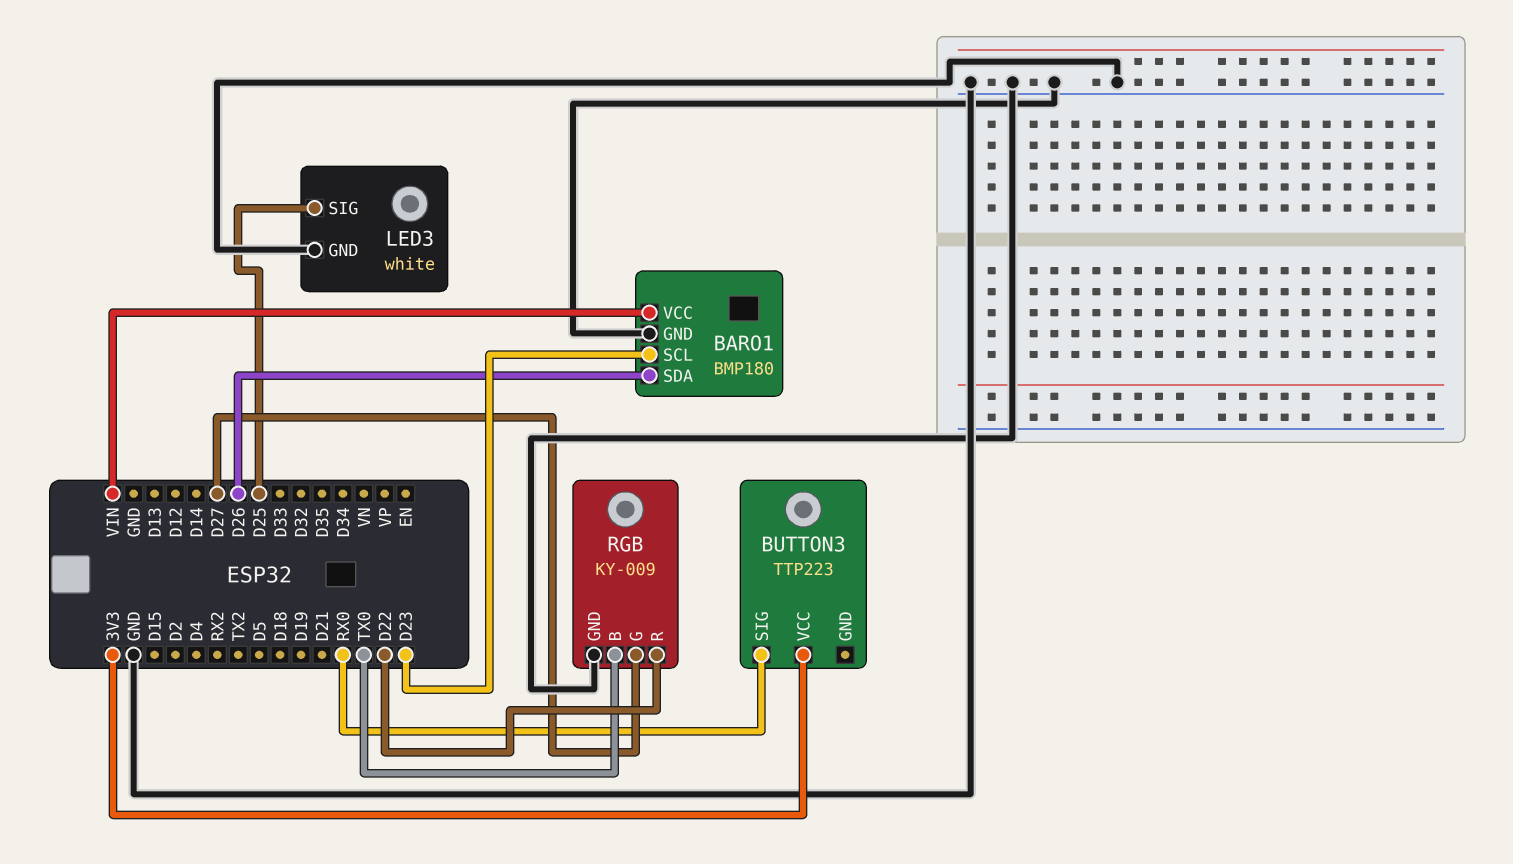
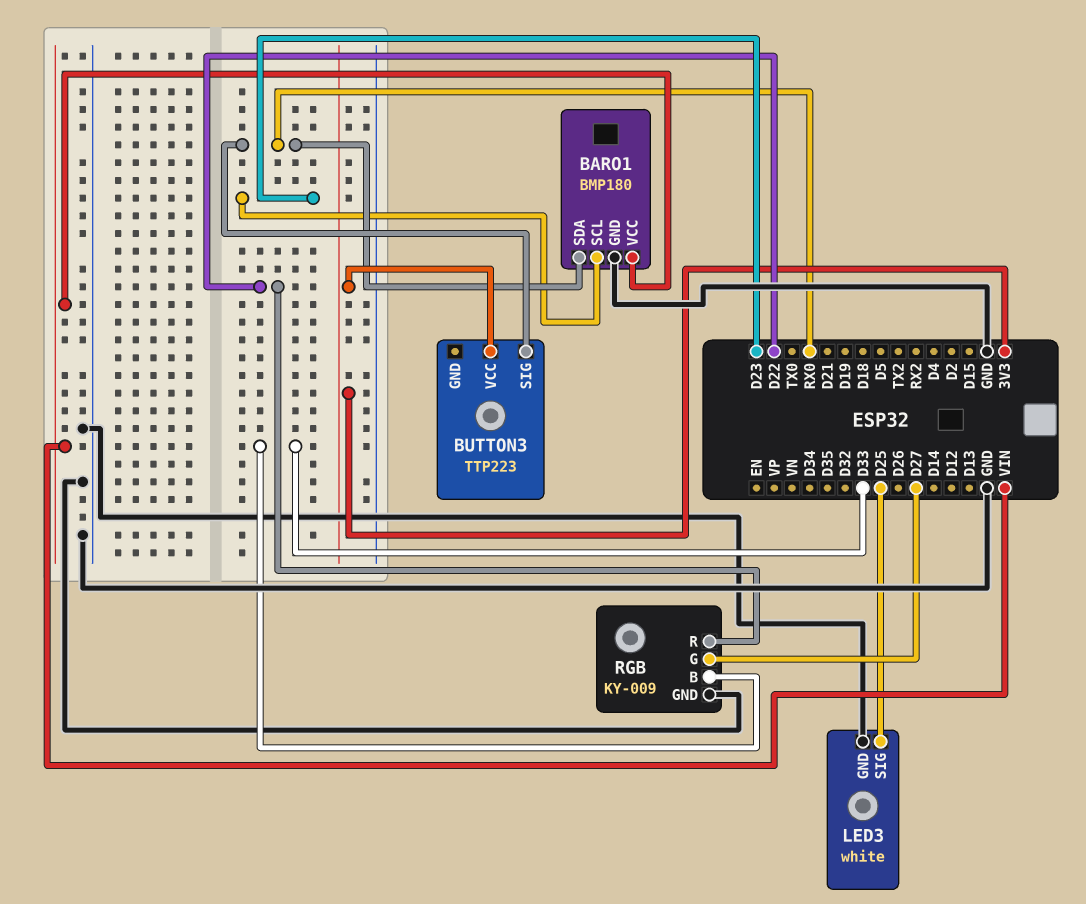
BARO1 pin SDA: D26 -> RX0
RGB pin B: TX0 -> D33

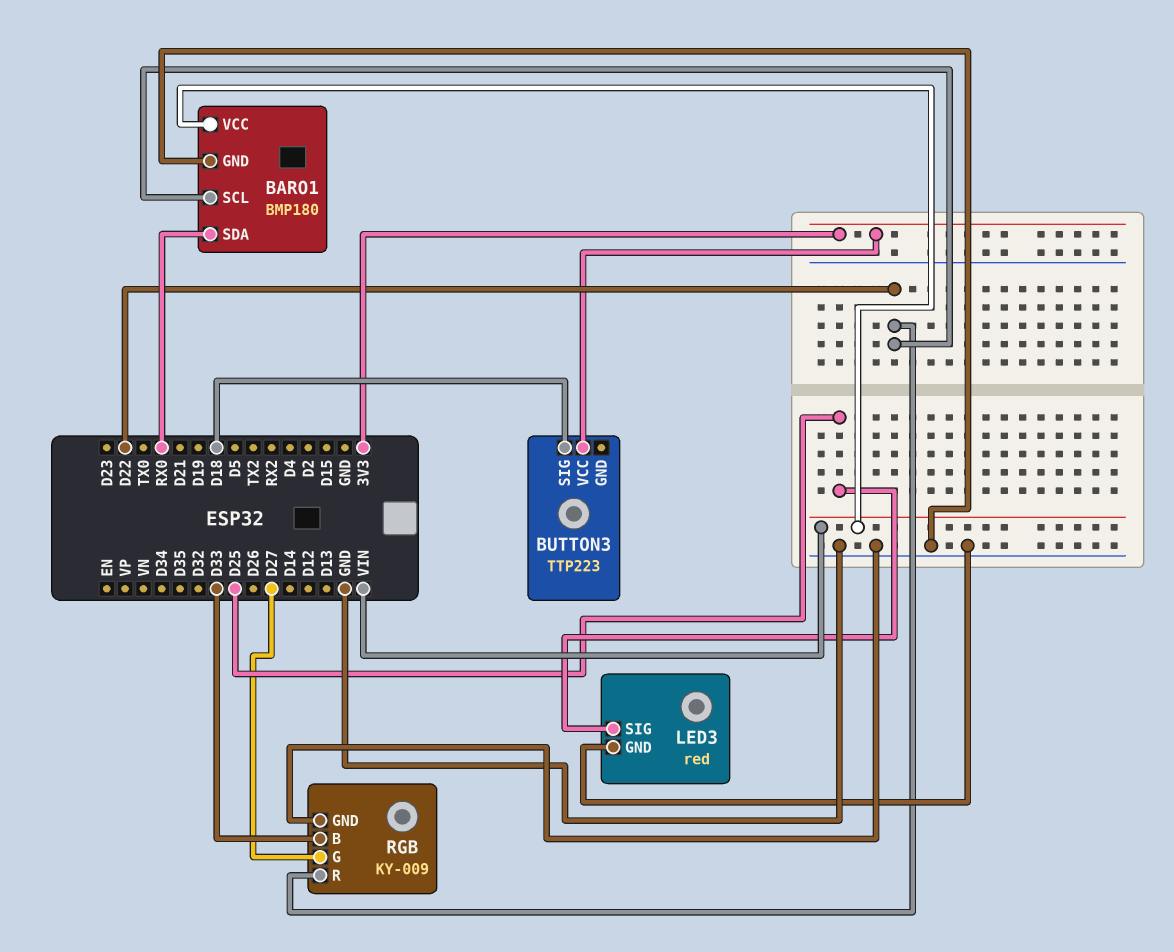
BARO1 pin SCL: D23 -> D22
BUTTON3 pin SIG: RX0 -> D18
LED3: white -> red

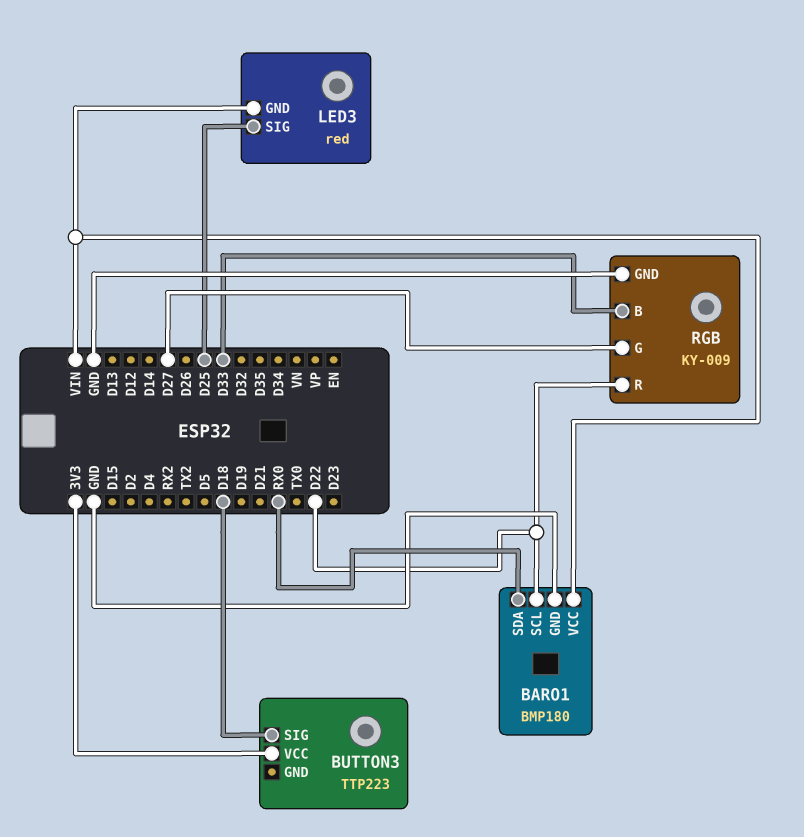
LED3 pin GND: GND -> VIN

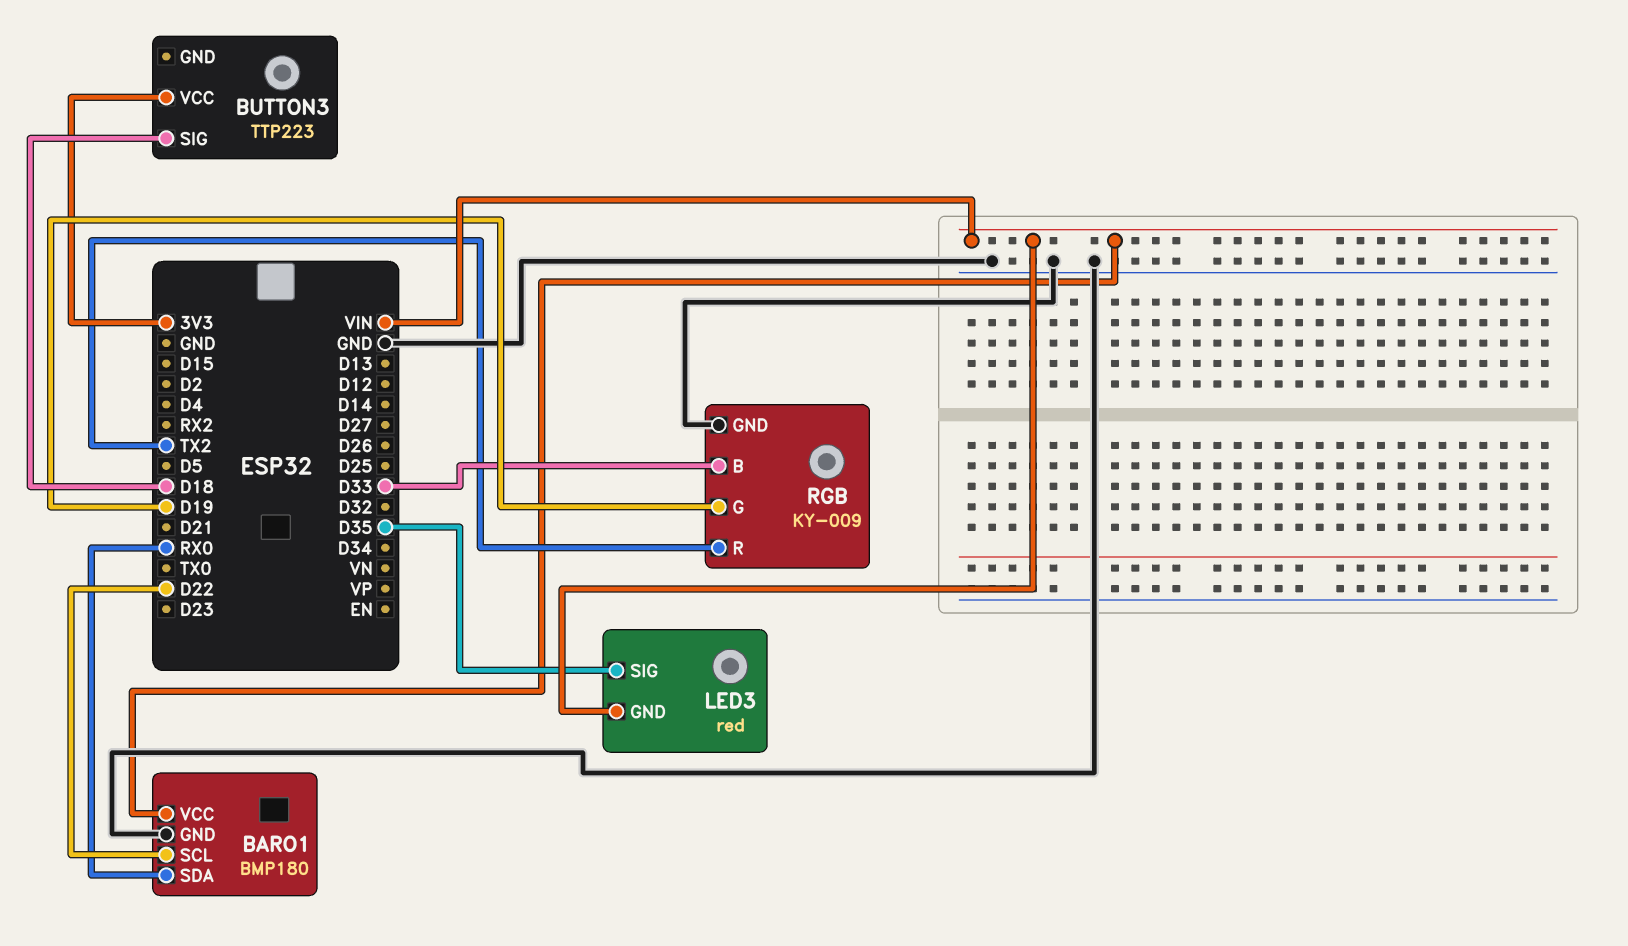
LED3 pin SIG: D25 -> D35
RGB pin G: D27 -> D19
RGB pin R: D22 -> TX2

